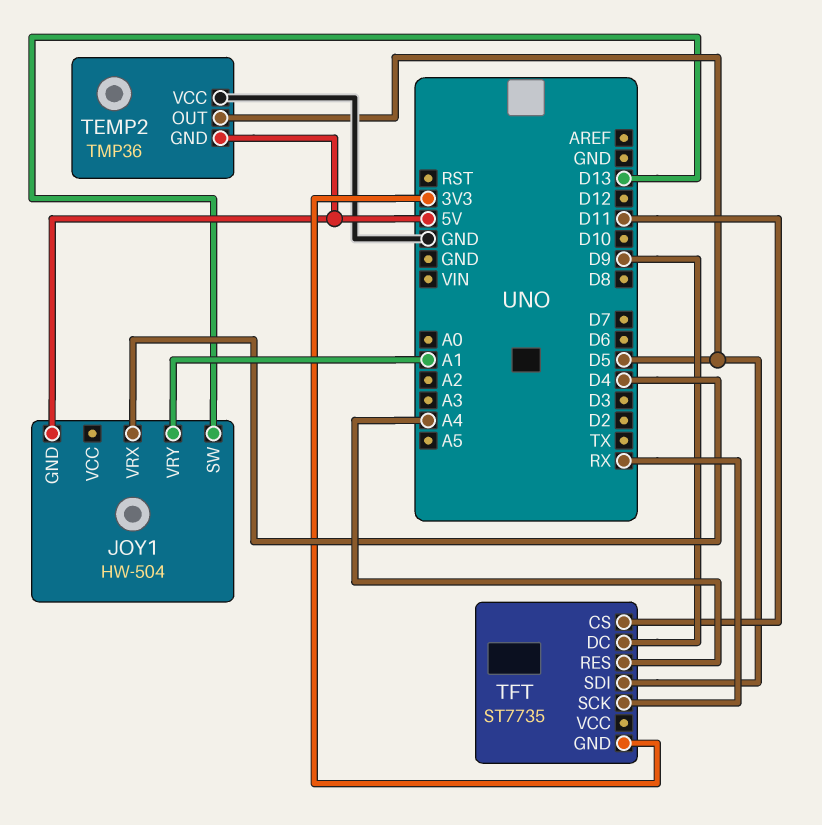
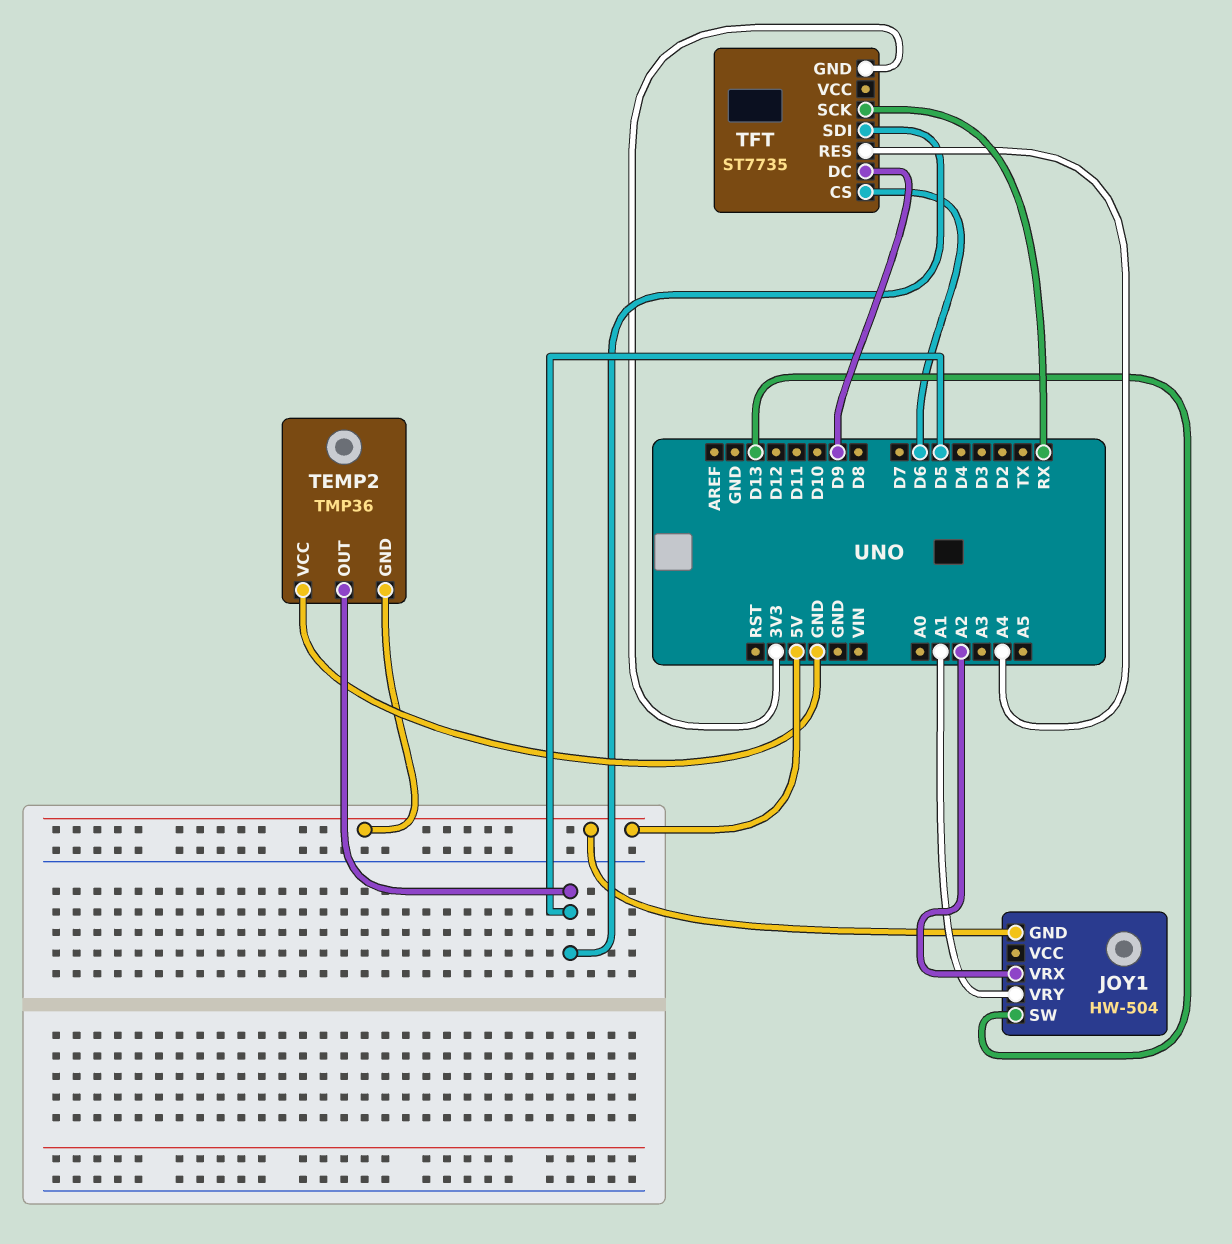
JOY1 pin VRX: D4 -> A2
TFT pin CS: D11 -> D6

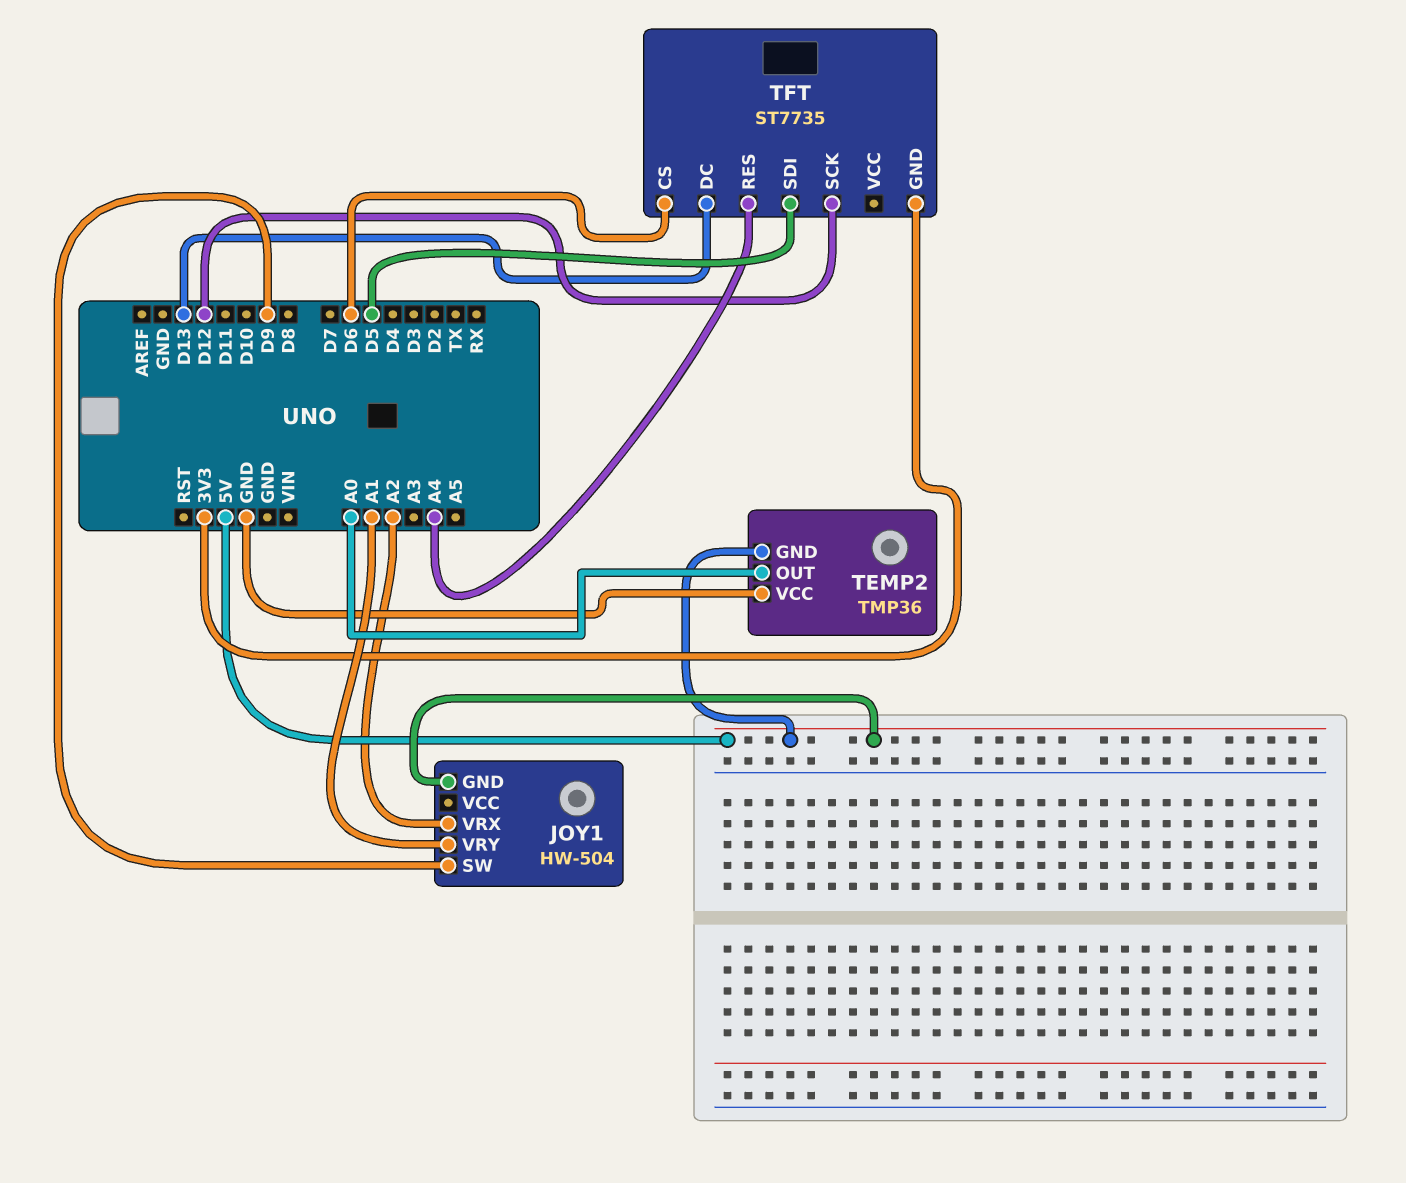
JOY1 pin SW: D13 -> D9
TEMP2 pin OUT: D5 -> A0
TFT pin DC: D9 -> D13
TFT pin SCK: RX -> D12

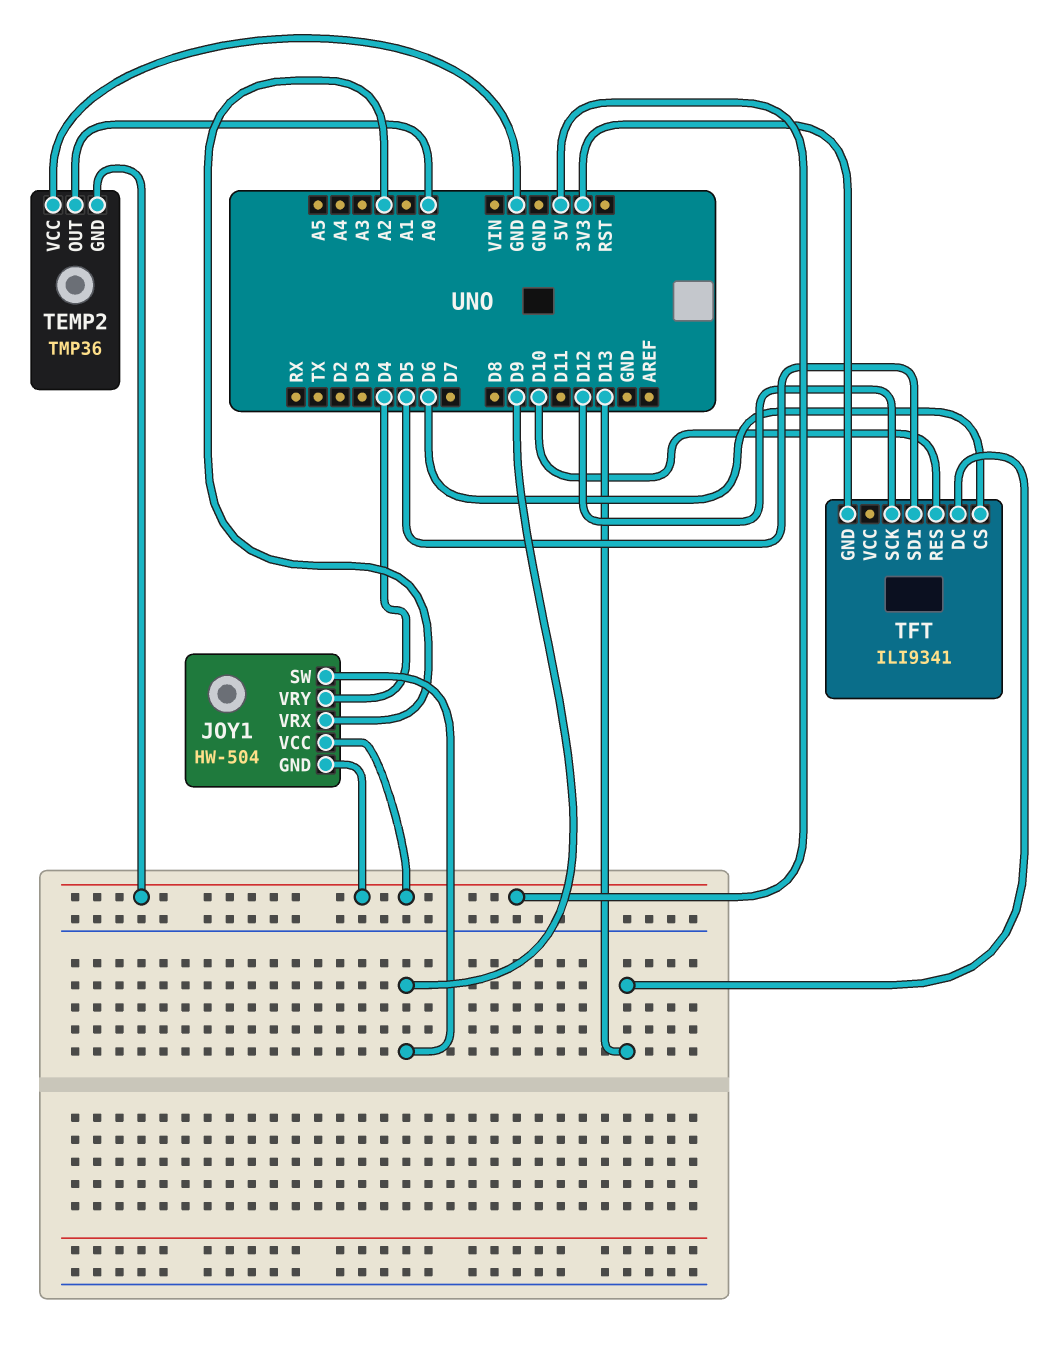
JOY1 pin VCC: none -> 5V
JOY1 pin VRY: A1 -> D4
TFT: ST7735 -> ILI9341
TFT pin RES: A4 -> D10

